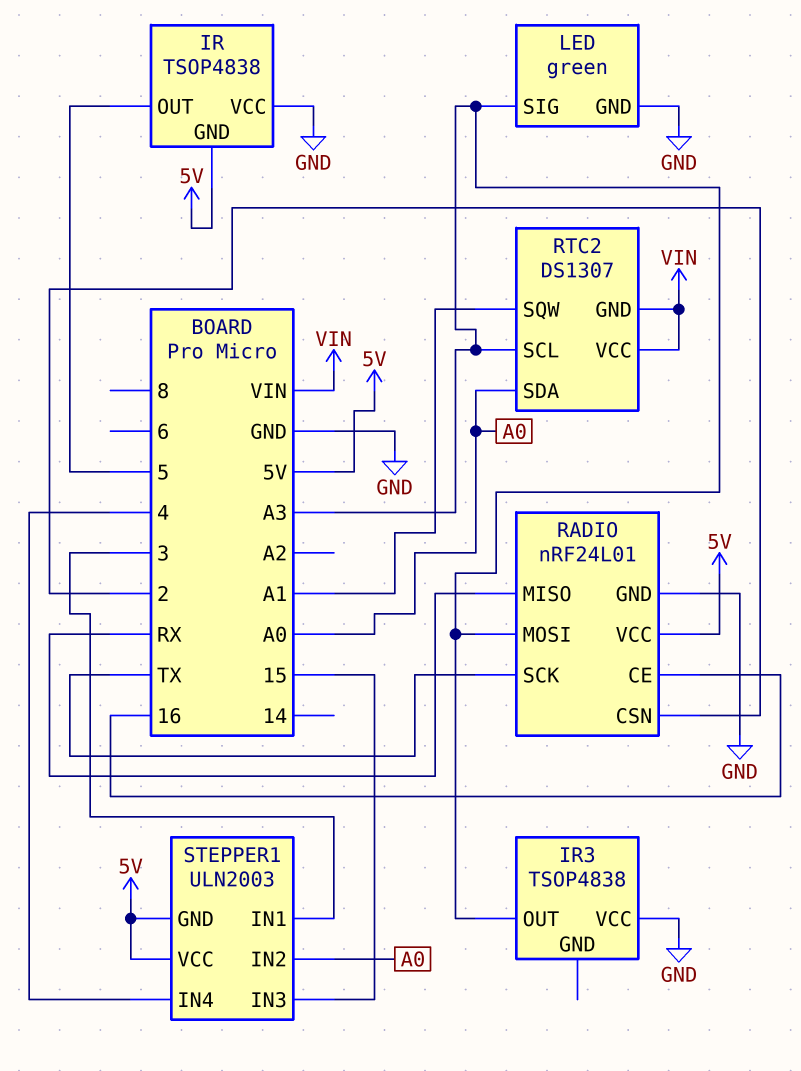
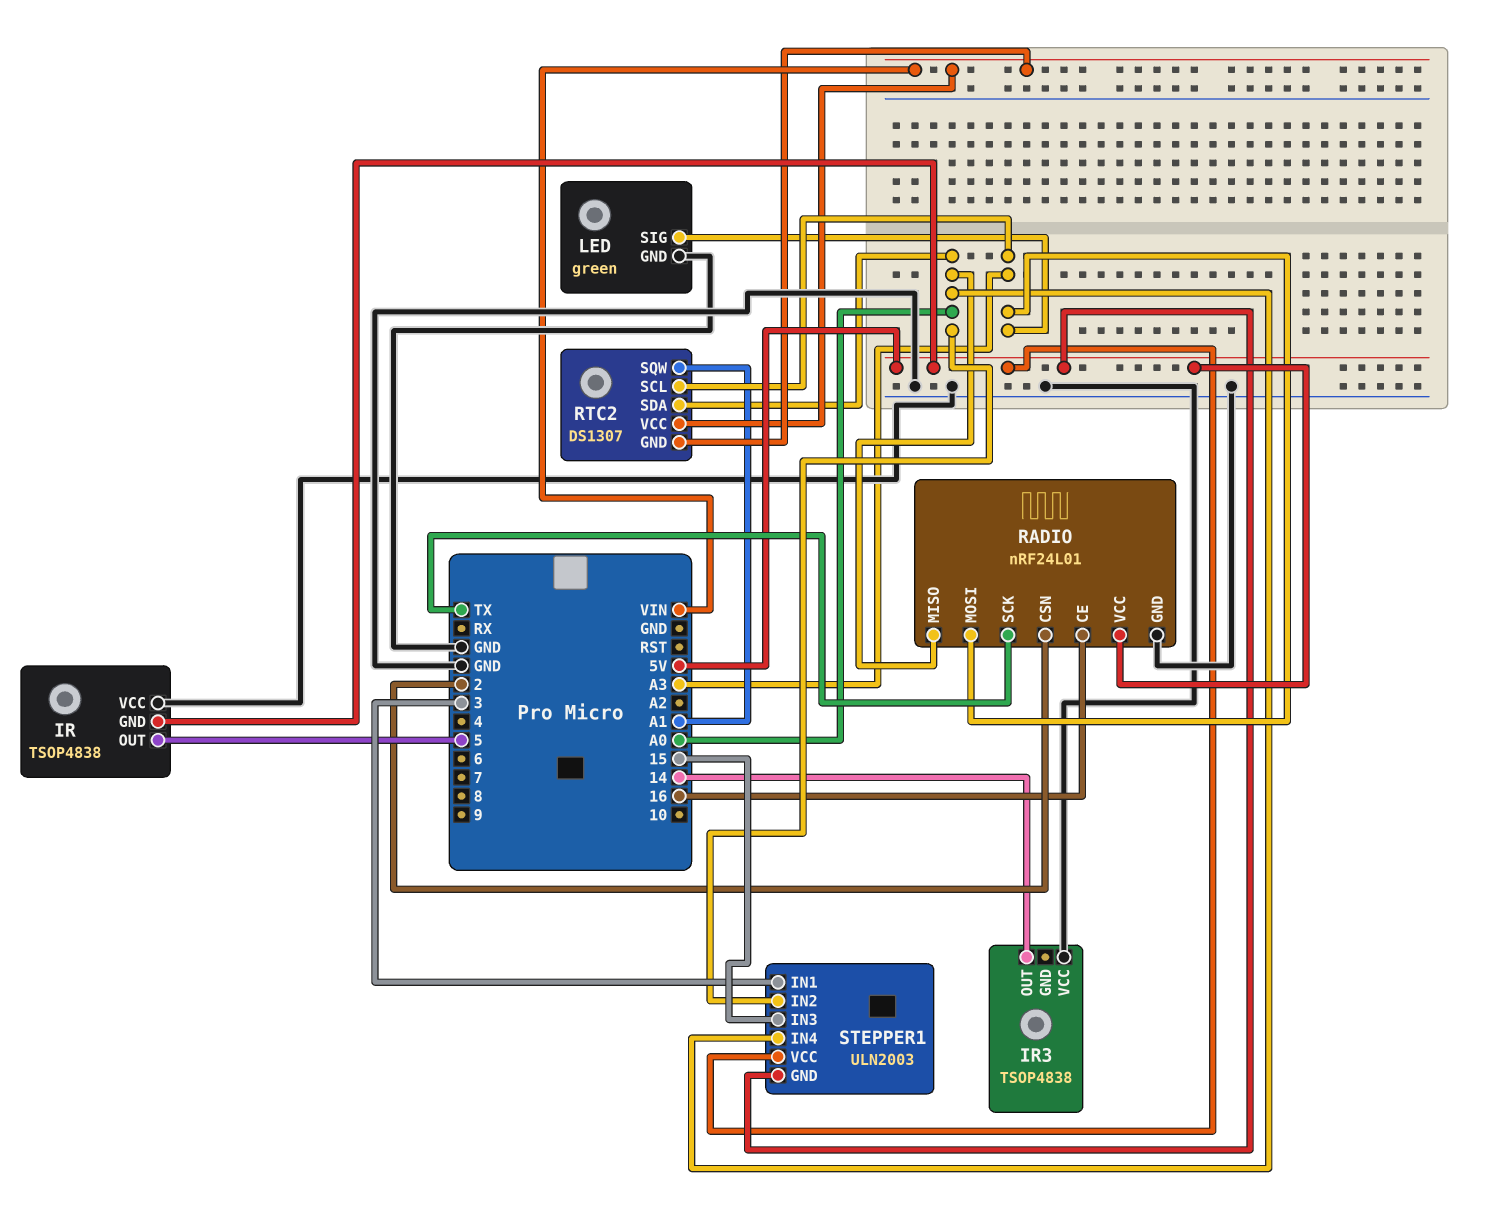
IR3 pin OUT: A3 -> 14
RADIO pin MISO: RX -> A0
STEPPER1 pin IN4: 4 -> A0

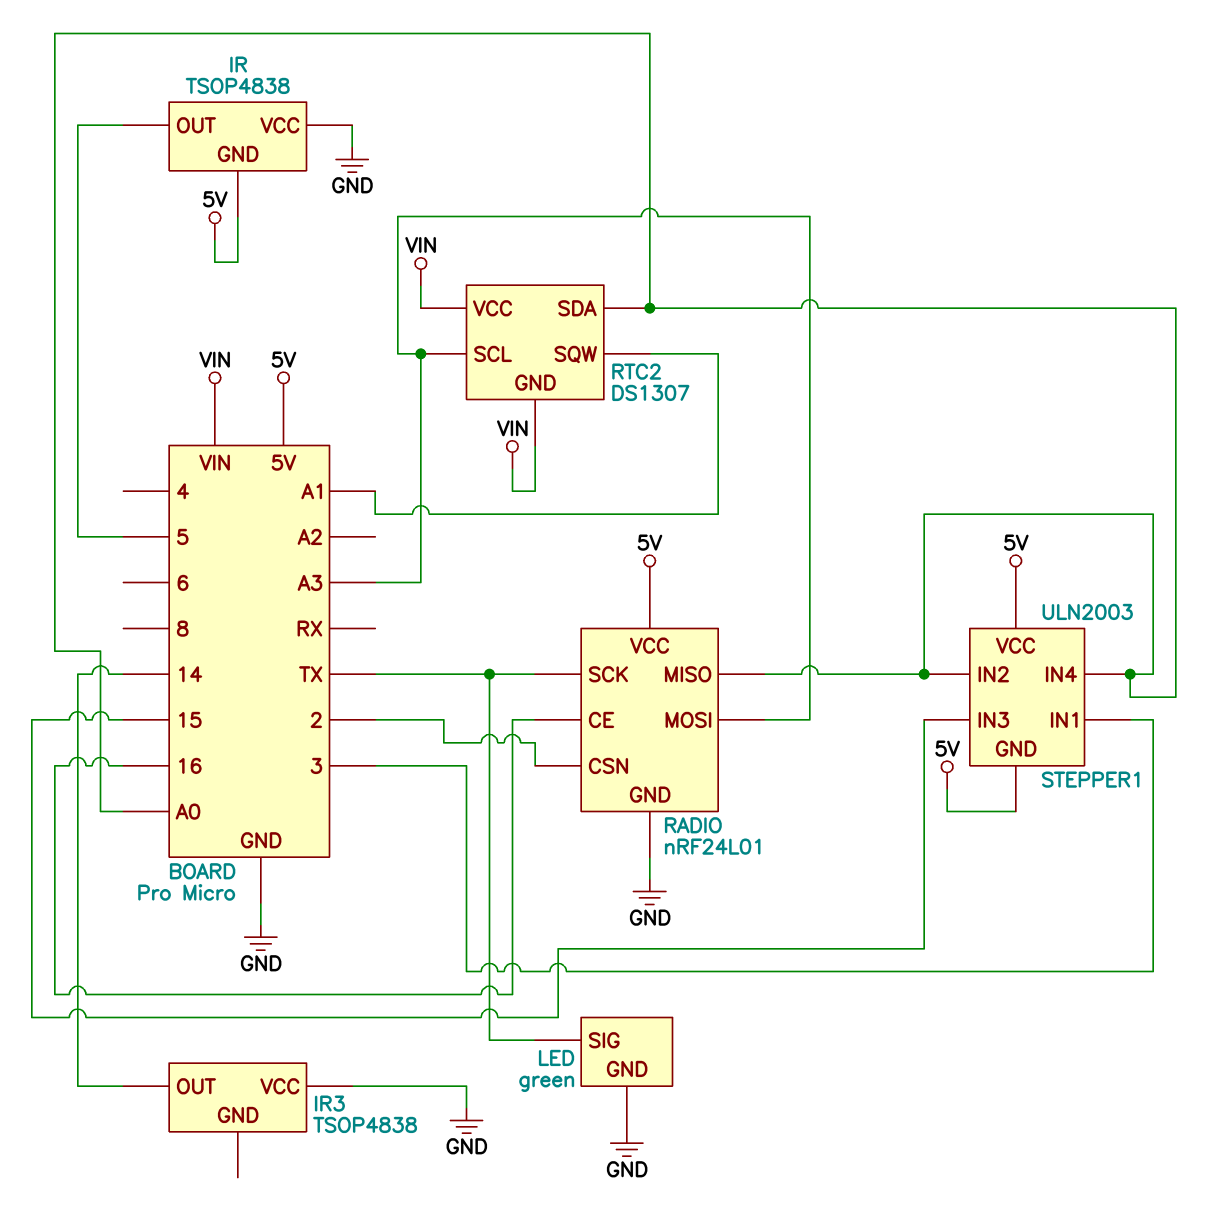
LED pin SIG: A3 -> TX

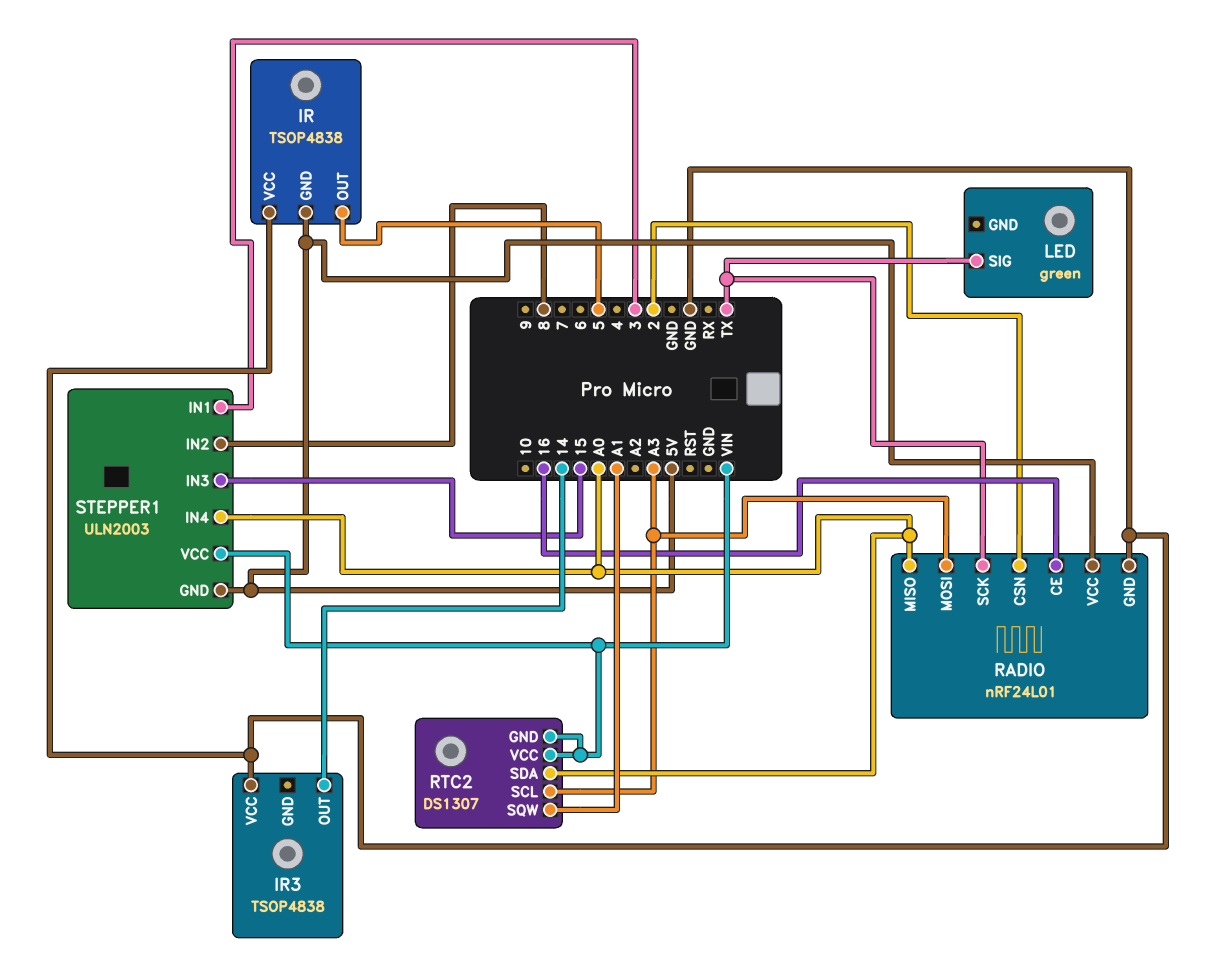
LED pin GND: GND -> none
STEPPER1 pin IN2: A0 -> 8
STEPPER1 pin VCC: 5V -> VIN

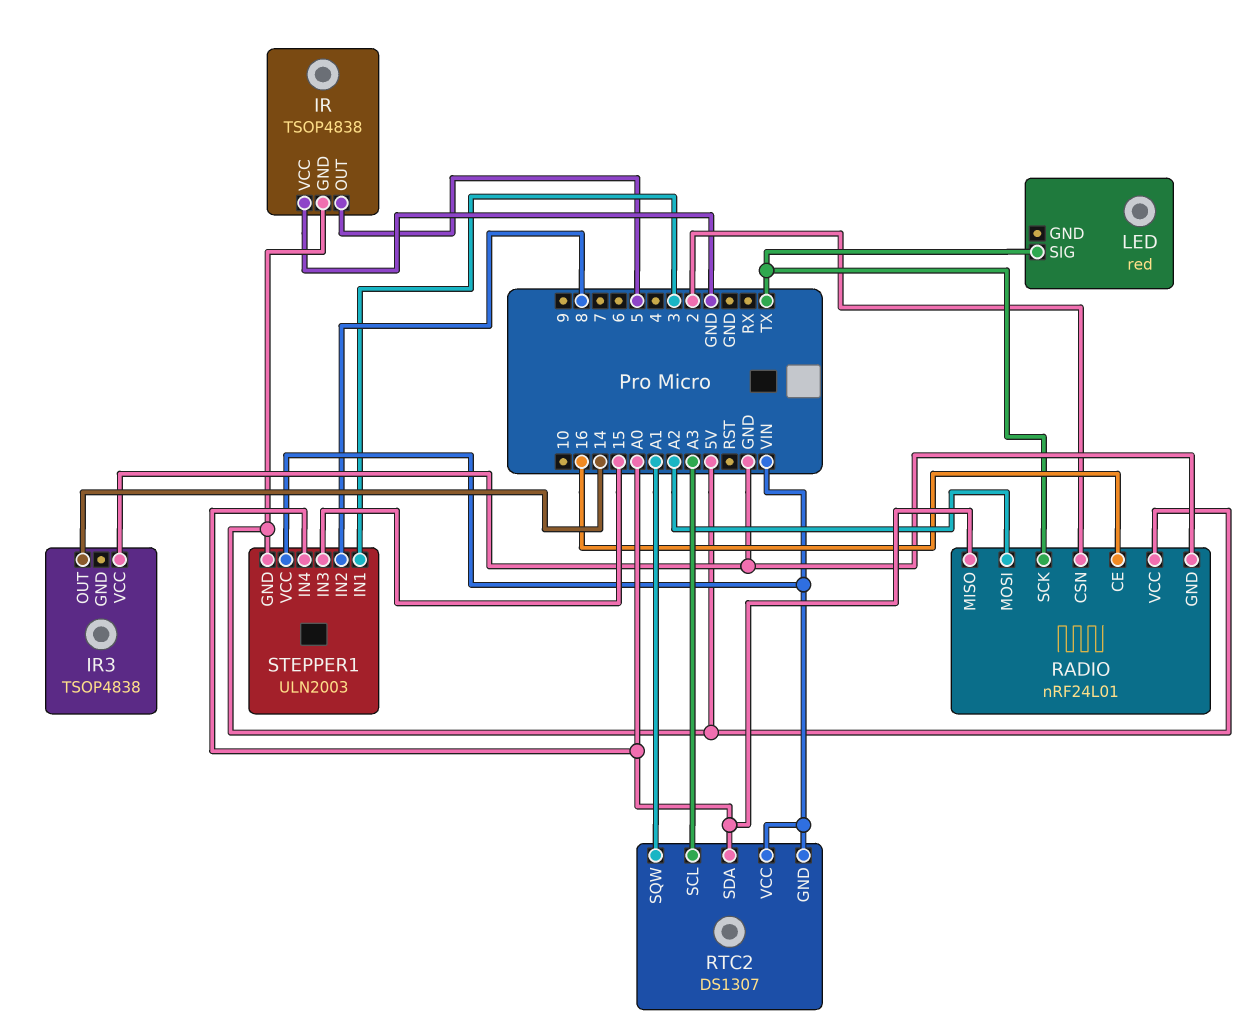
LED: green -> red
RADIO pin MOSI: A3 -> A2

